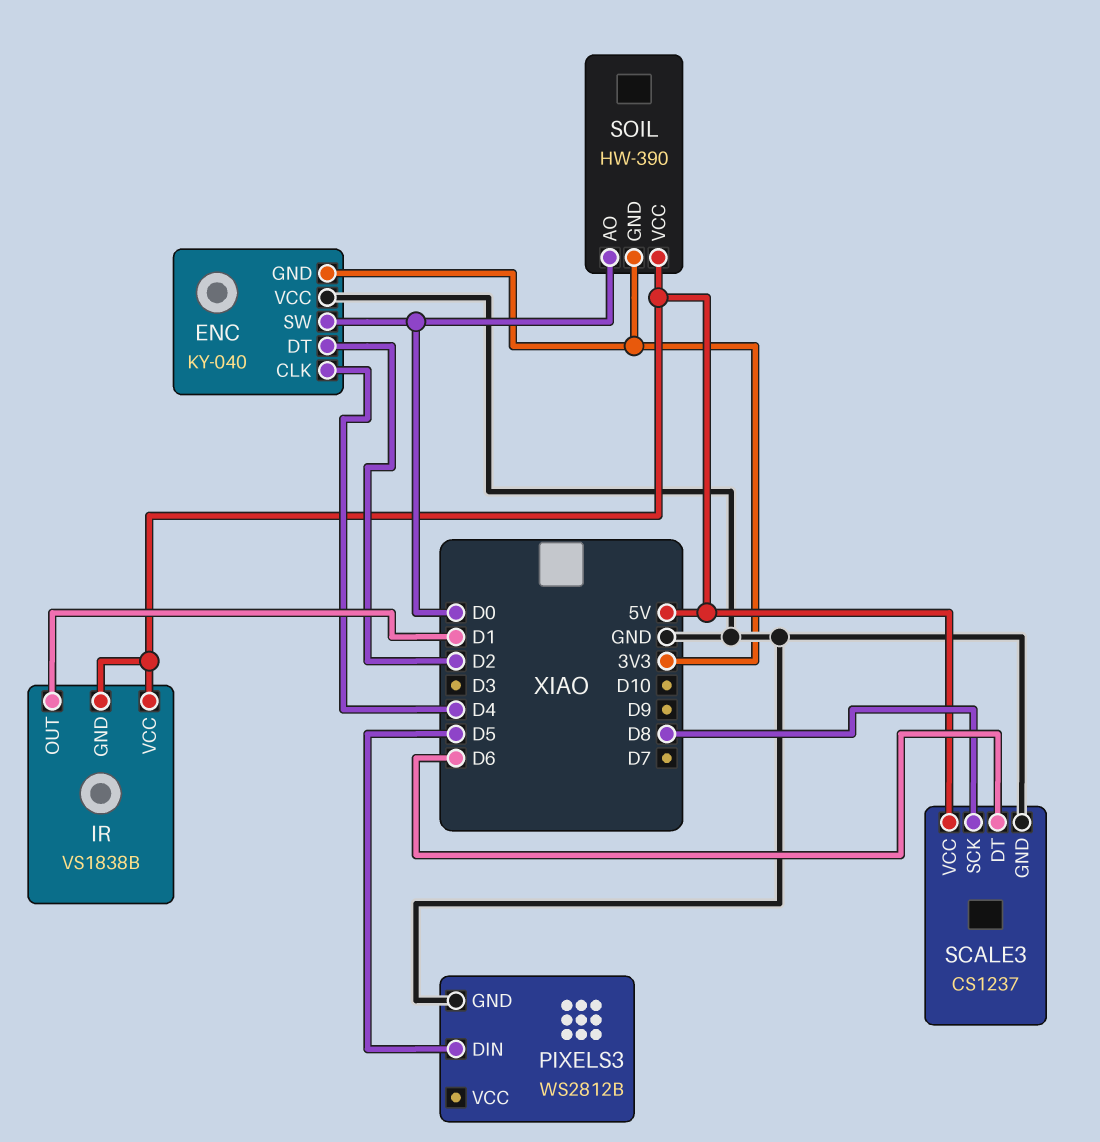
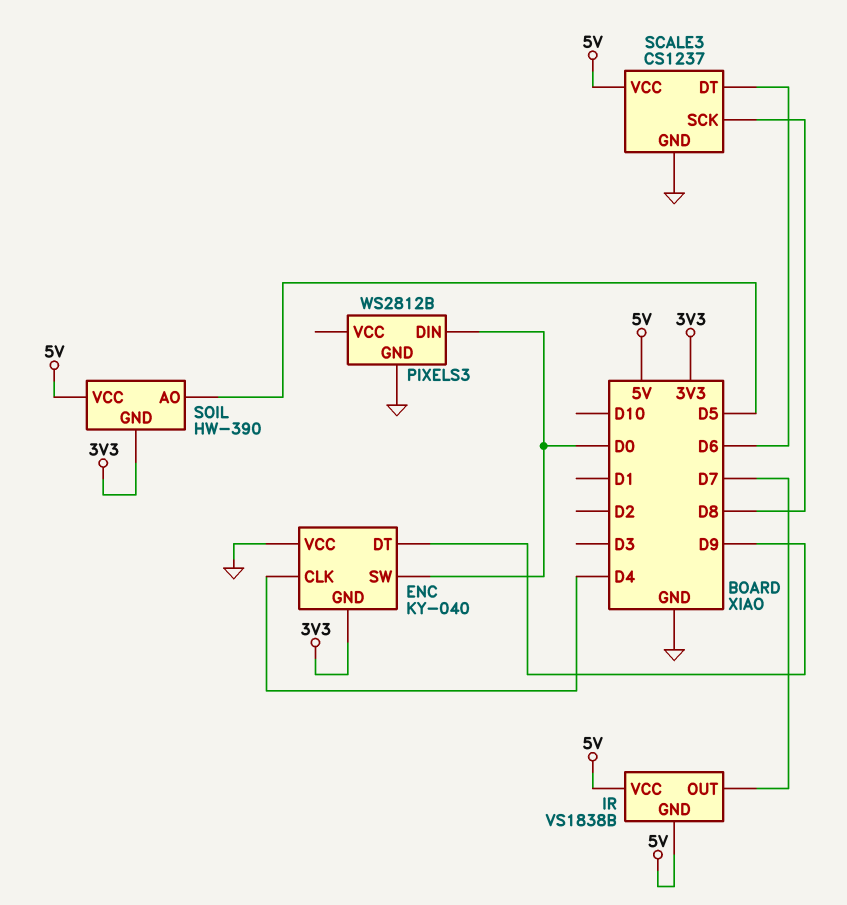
ENC pin DT: D2 -> D9
IR pin OUT: D1 -> D7
PIXELS3 pin DIN: D5 -> D0
SOIL pin AO: D0 -> D5

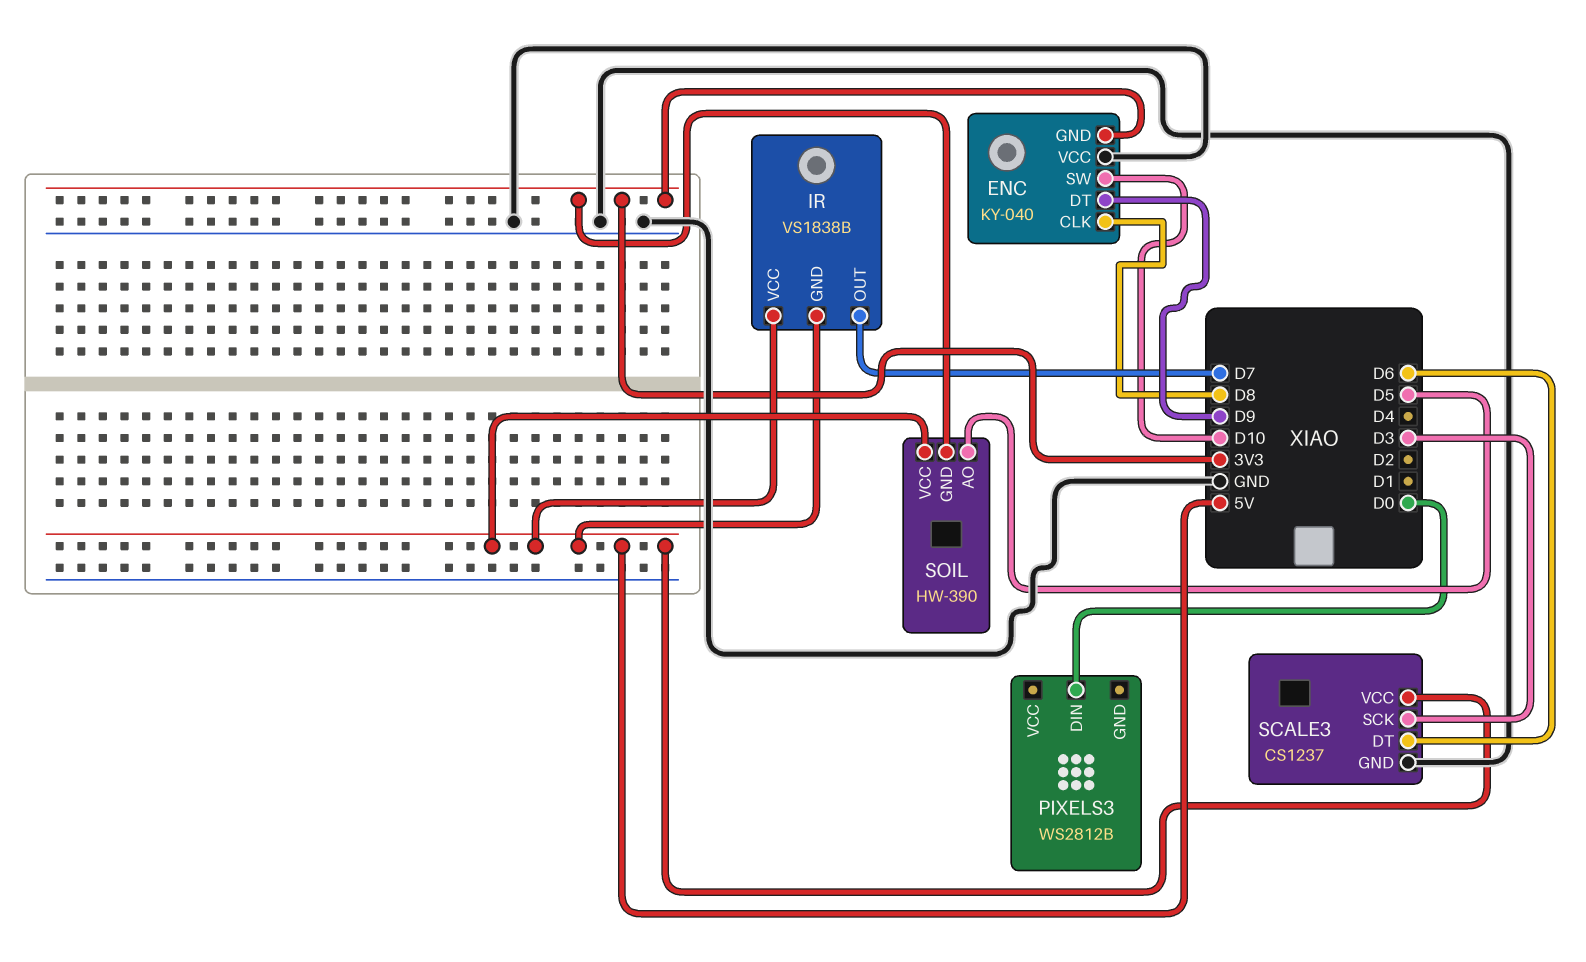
ENC pin CLK: D4 -> D8
ENC pin SW: D0 -> D10
PIXELS3 pin GND: GND -> none
SCALE3 pin SCK: D8 -> D3

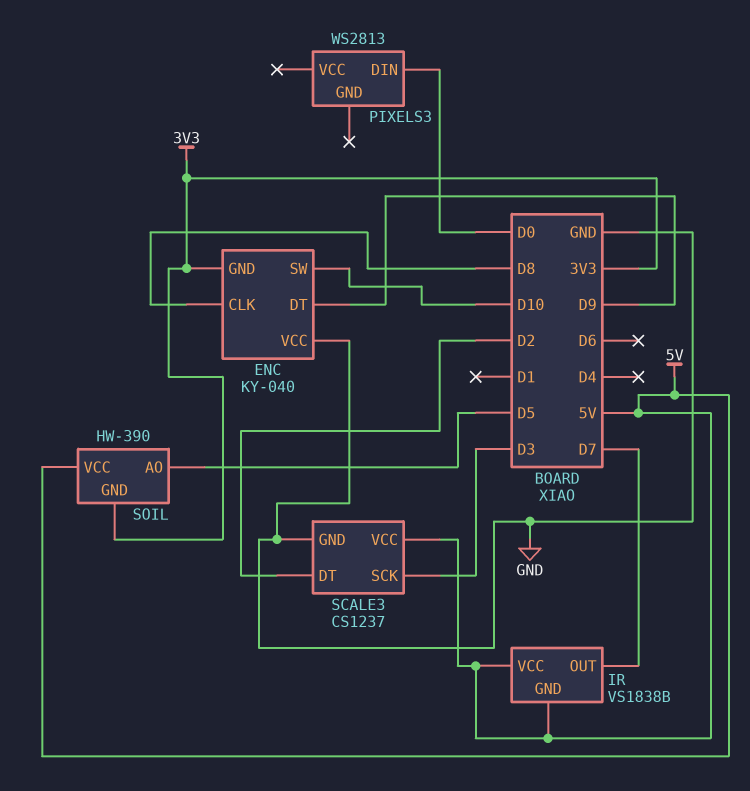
PIXELS3: WS2812B -> WS2813
SCALE3 pin DT: D6 -> D2

